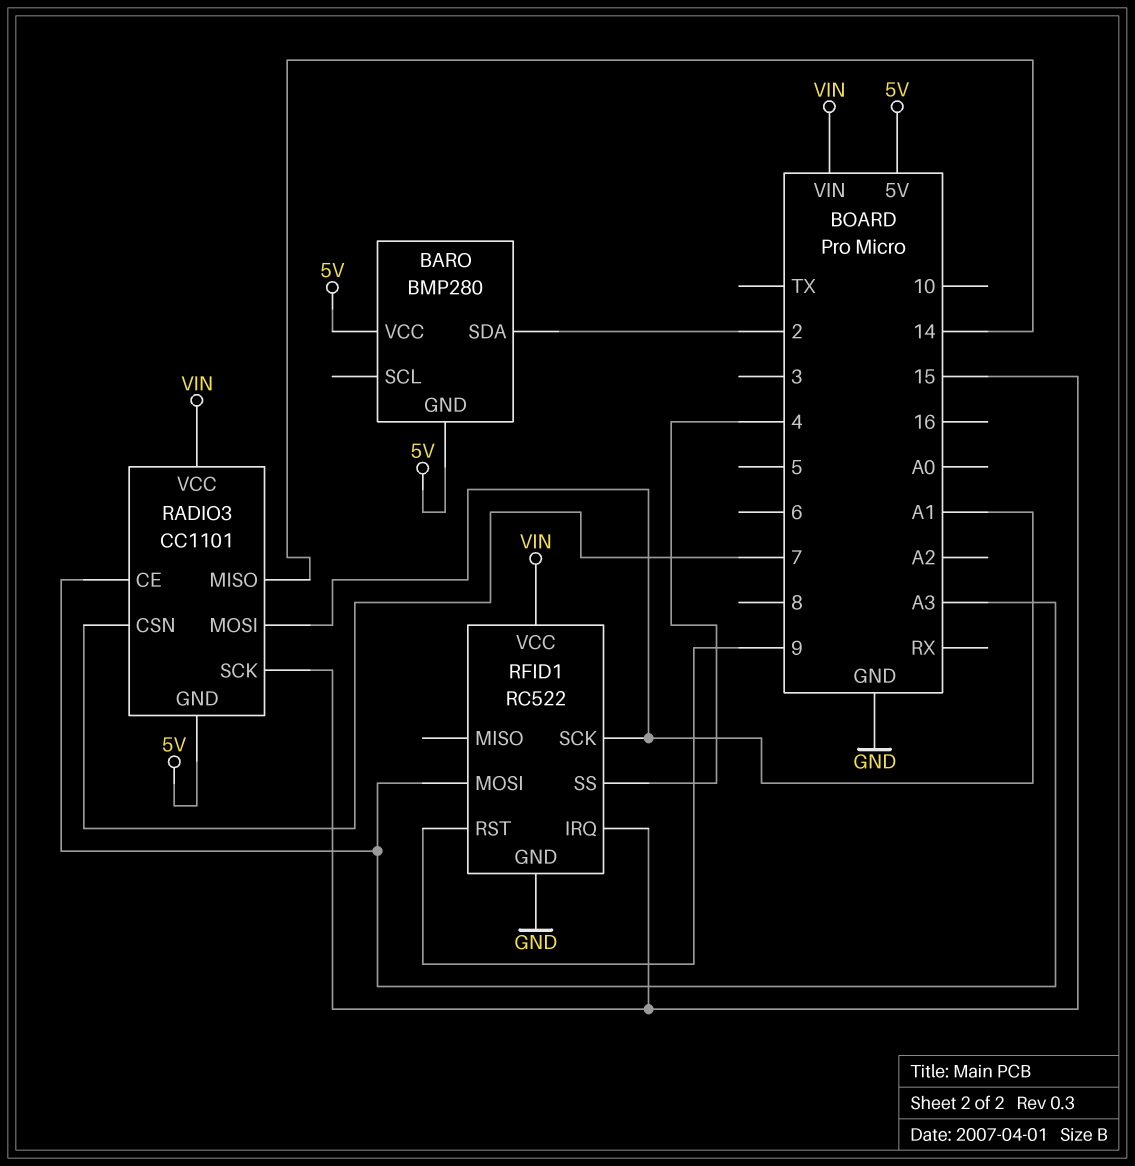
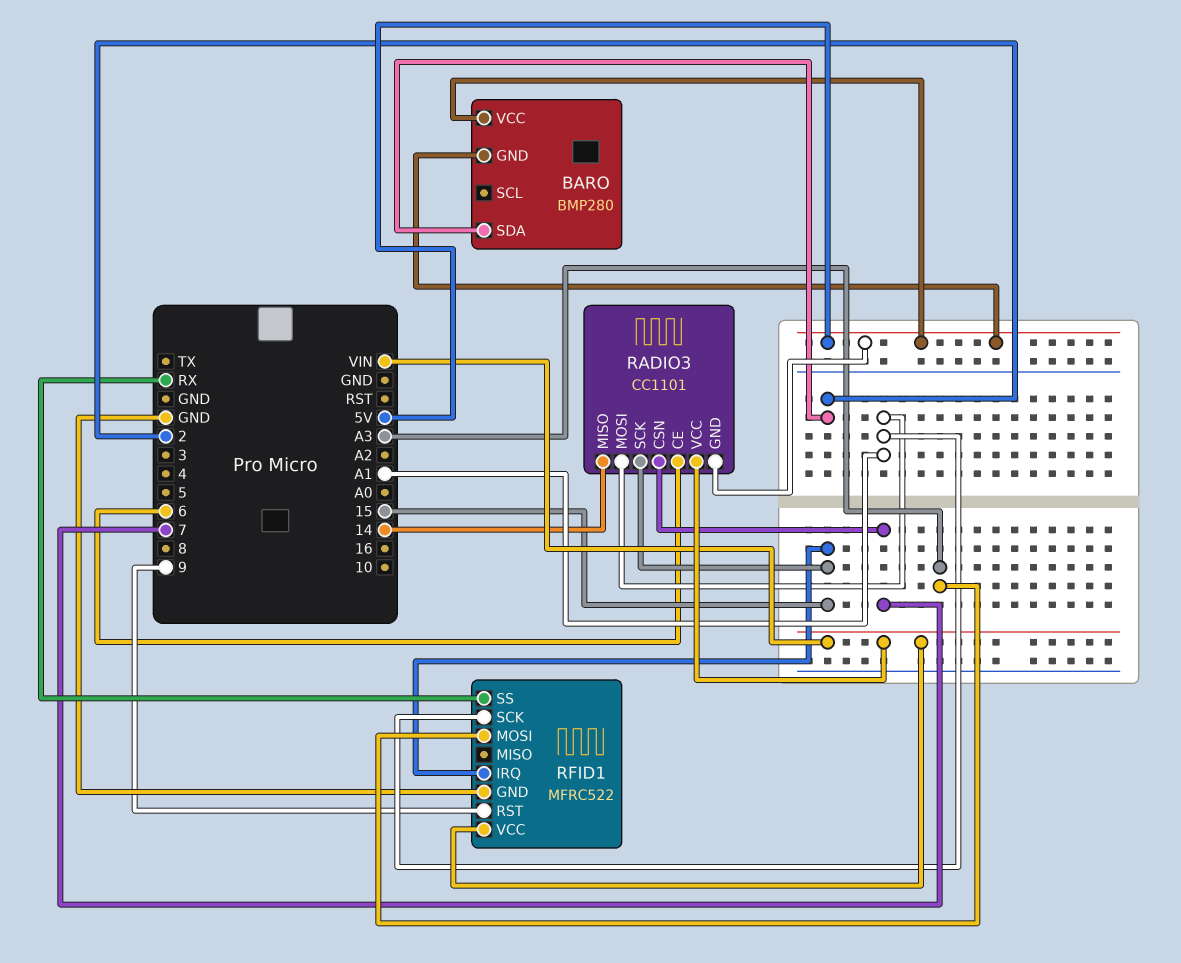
RADIO3 pin CE: A3 -> 6
RFID1: RC522 -> MFRC522
RFID1 pin SS: 4 -> RX

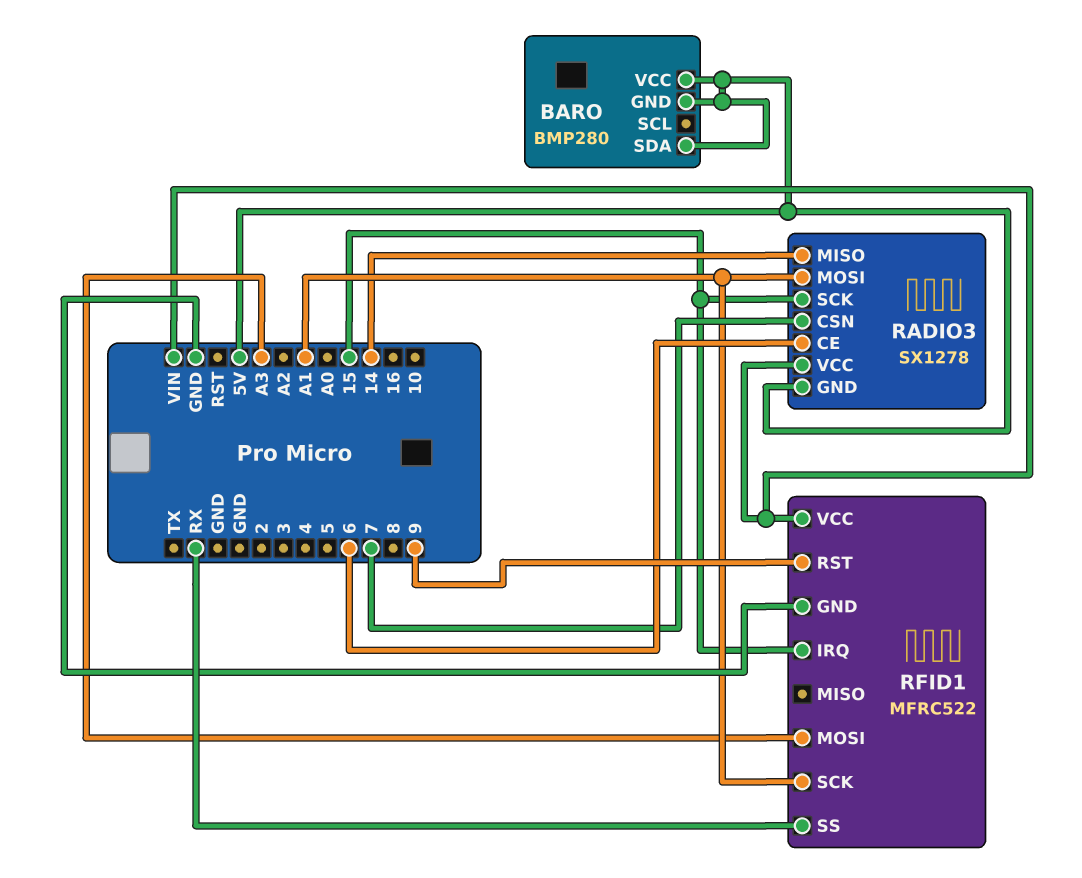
BARO pin SDA: 2 -> 5V
RADIO3: CC1101 -> SX1278

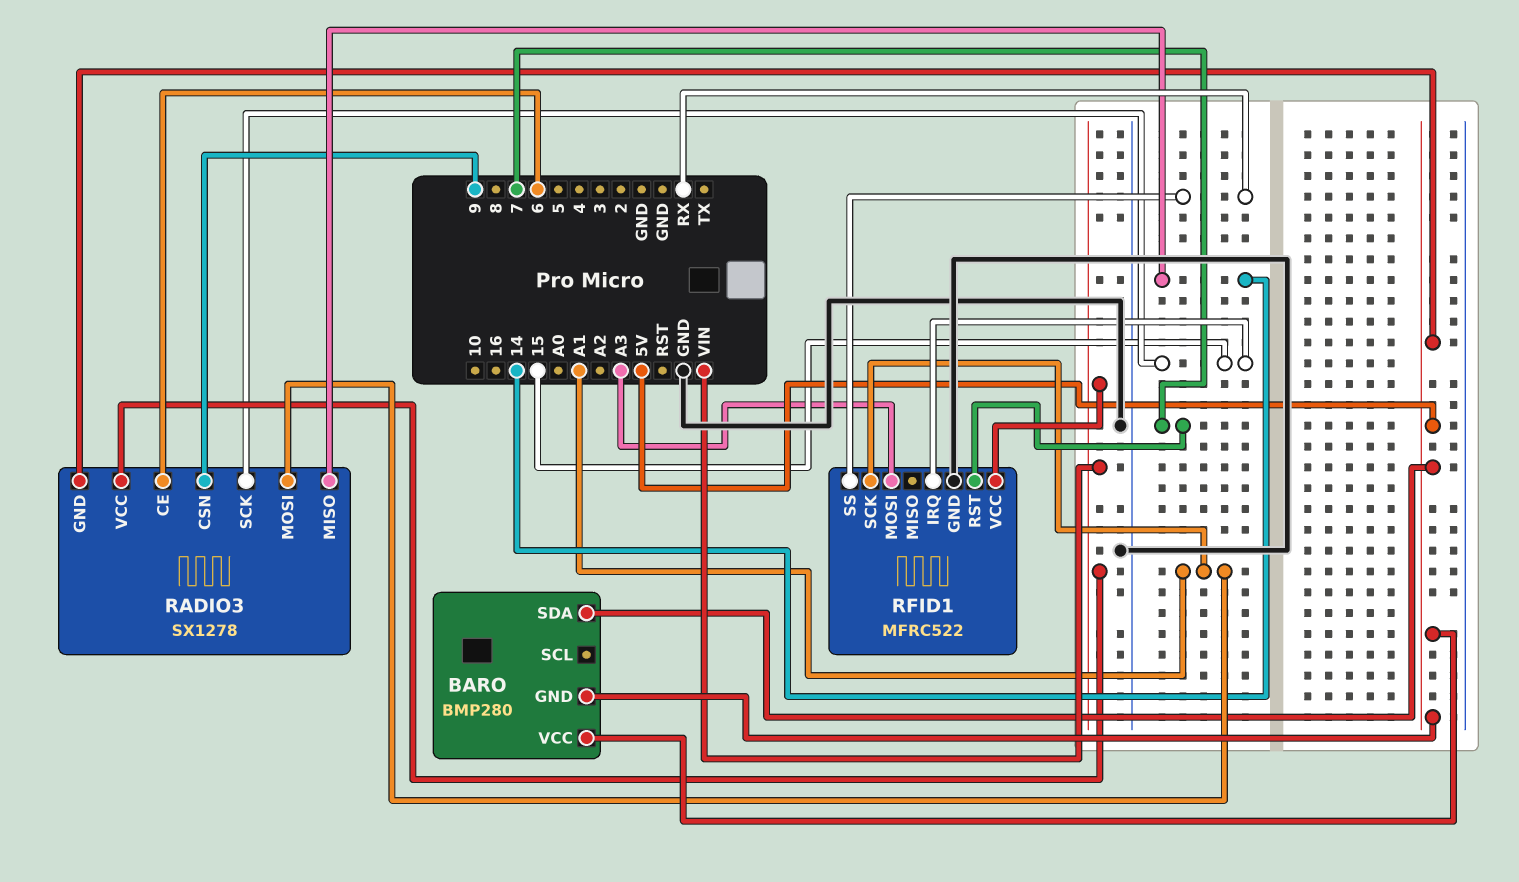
RADIO3 pin CSN: 7 -> 9
RFID1 pin RST: 9 -> 7

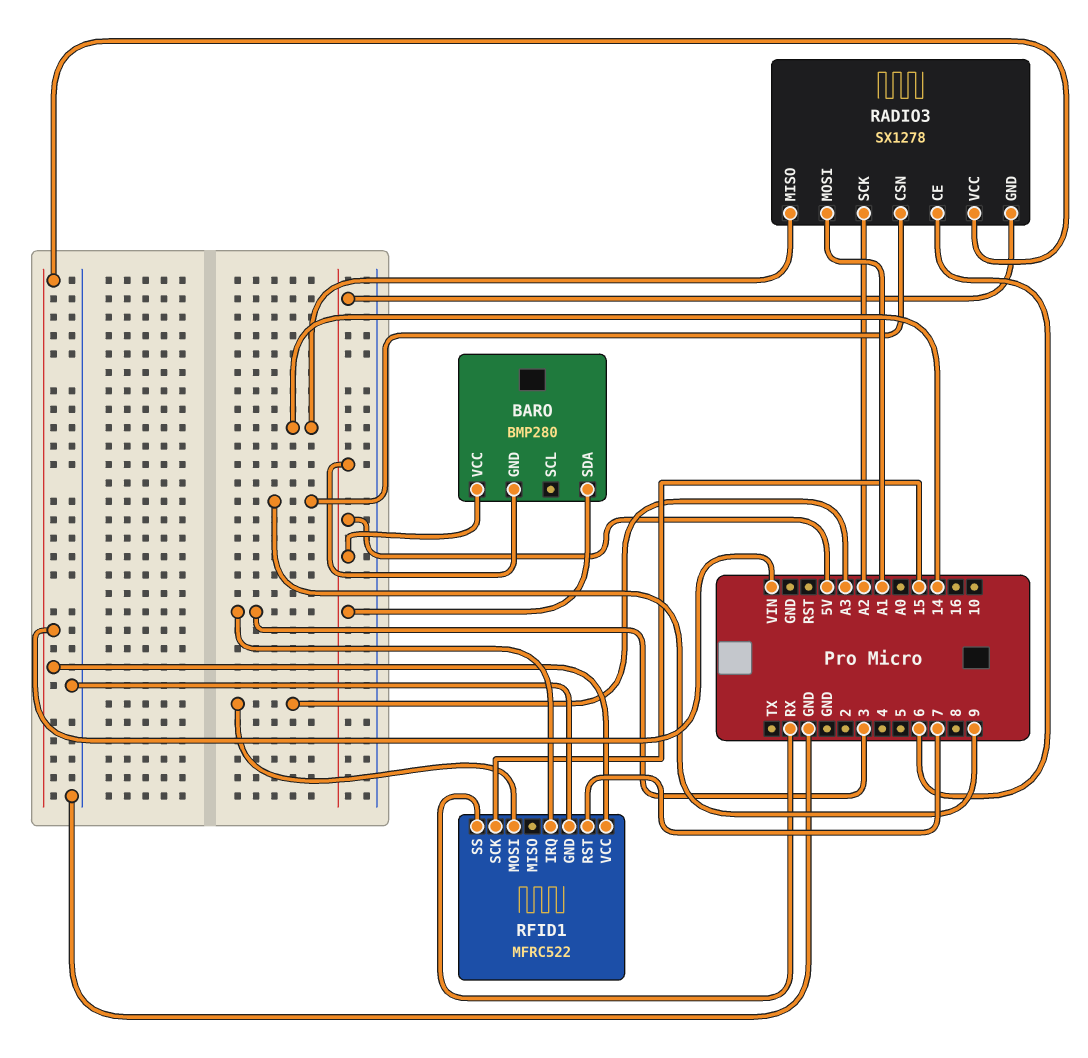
RADIO3 pin SCK: 15 -> A2
RFID1 pin IRQ: 15 -> 3
RFID1 pin SCK: A1 -> 15

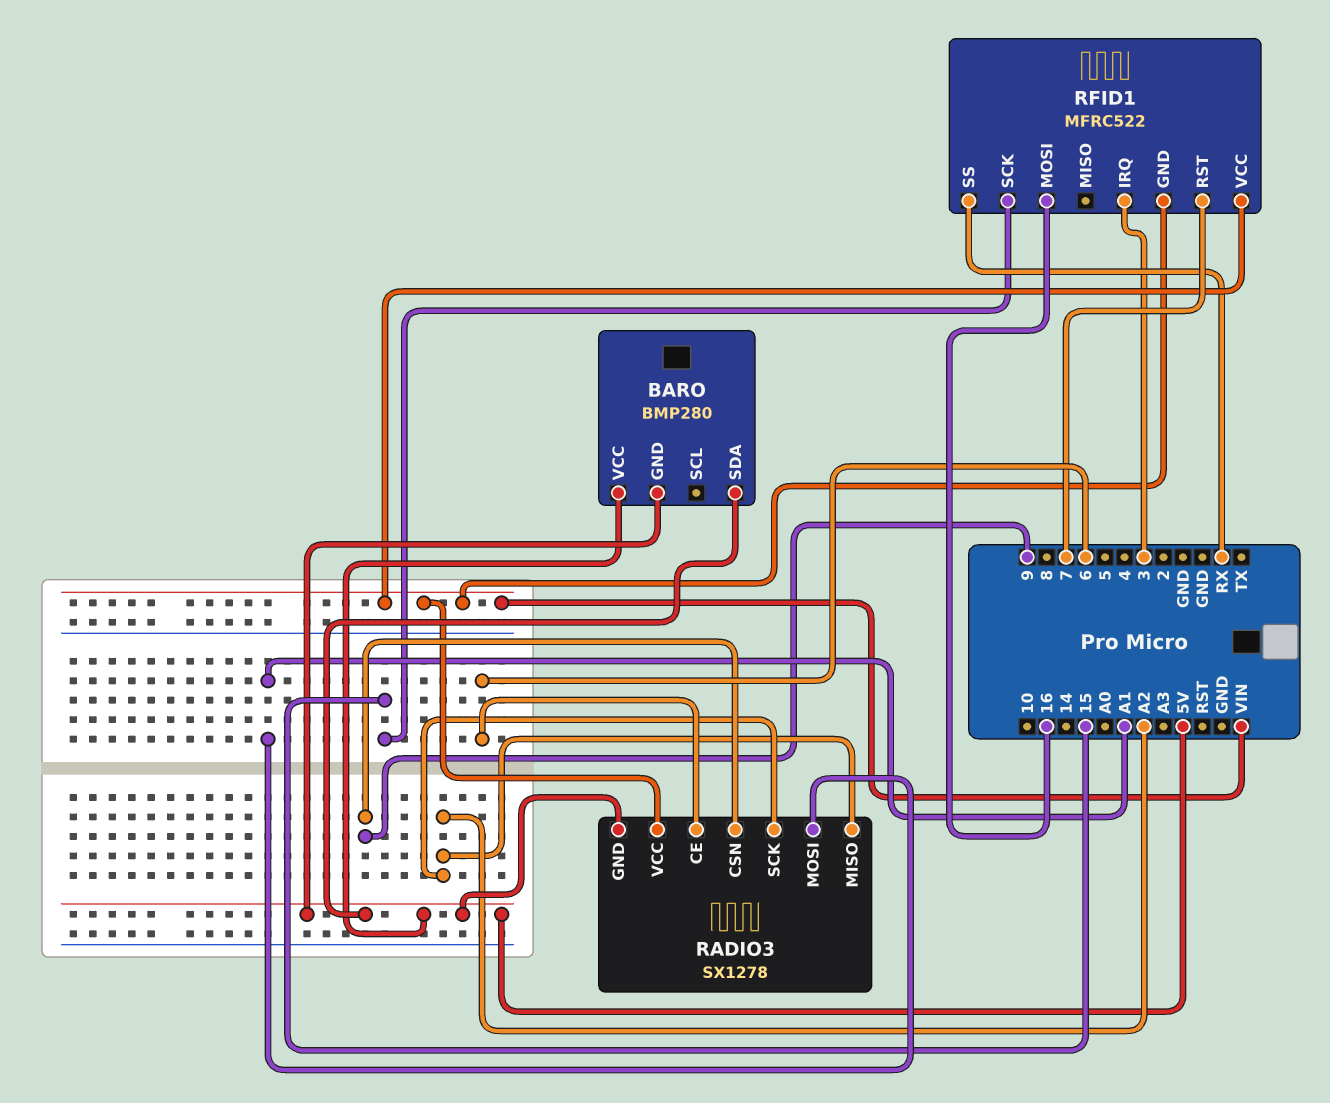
RADIO3 pin MISO: 14 -> A2
RFID1 pin GND: GND -> VIN
RFID1 pin MOSI: A3 -> 16

